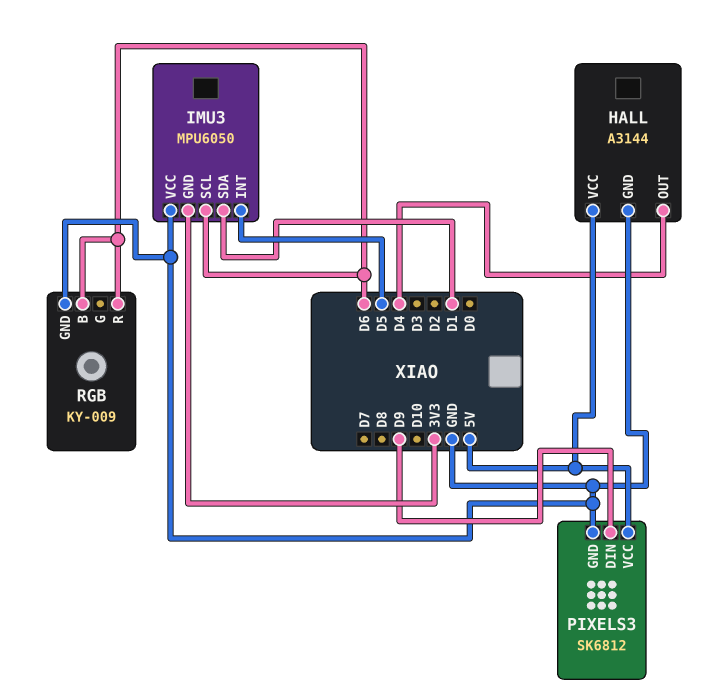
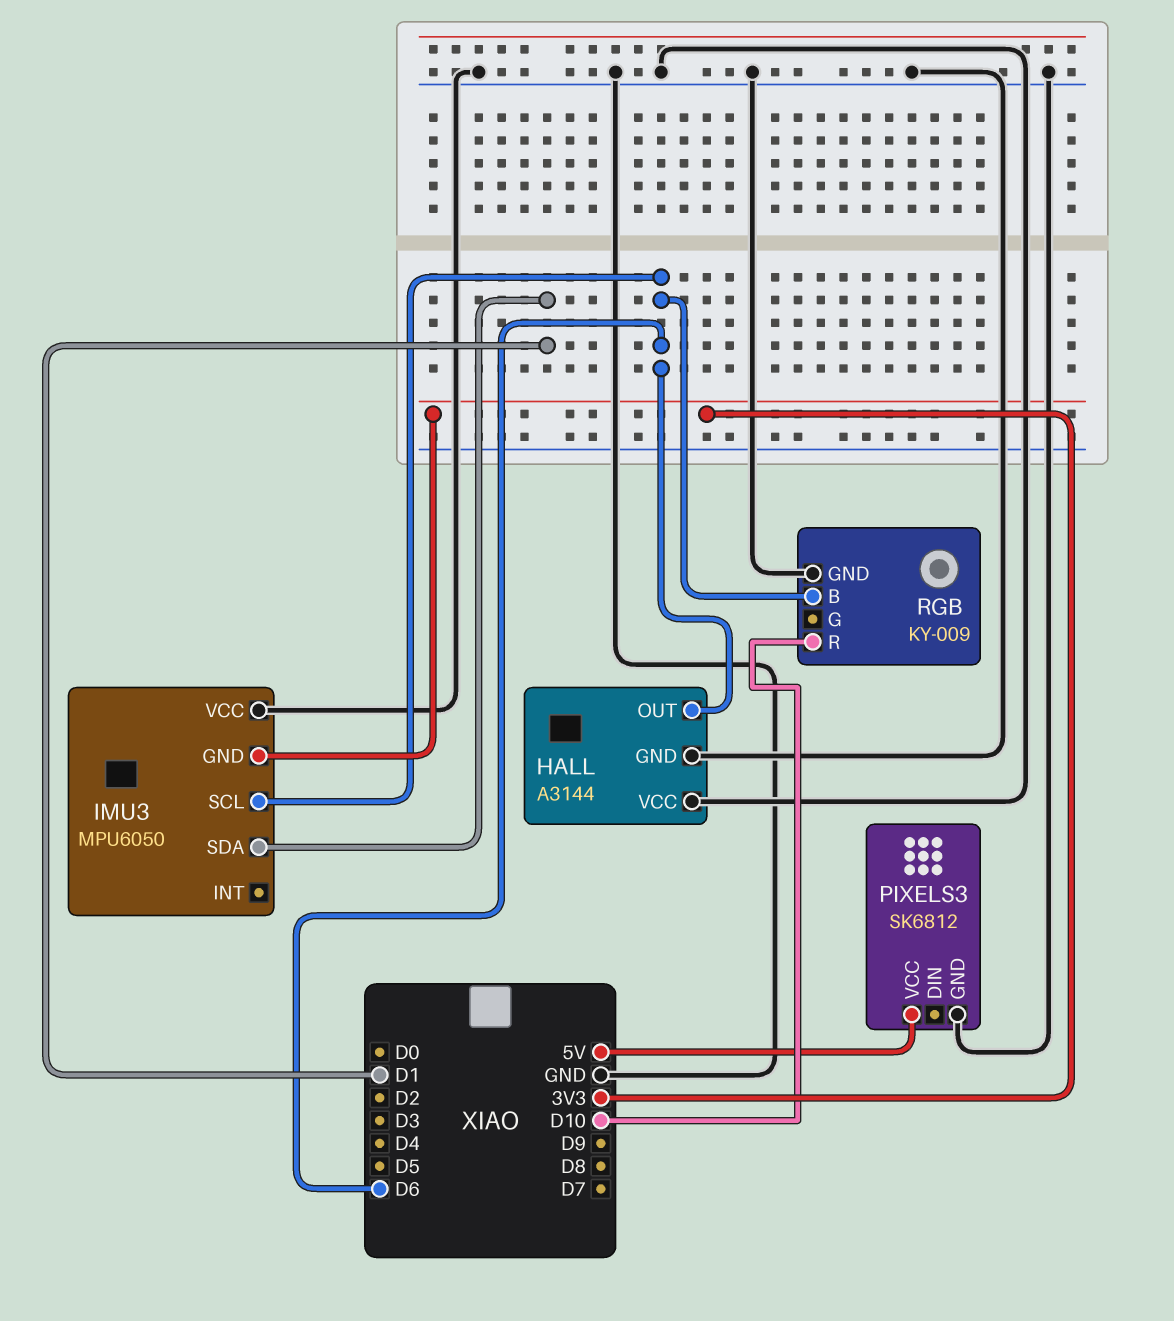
HALL pin OUT: D4 -> D6
HALL pin VCC: 5V -> GND
IMU3 pin INT: D5 -> none
PIXELS3 pin DIN: D9 -> none
RGB pin R: D6 -> D10

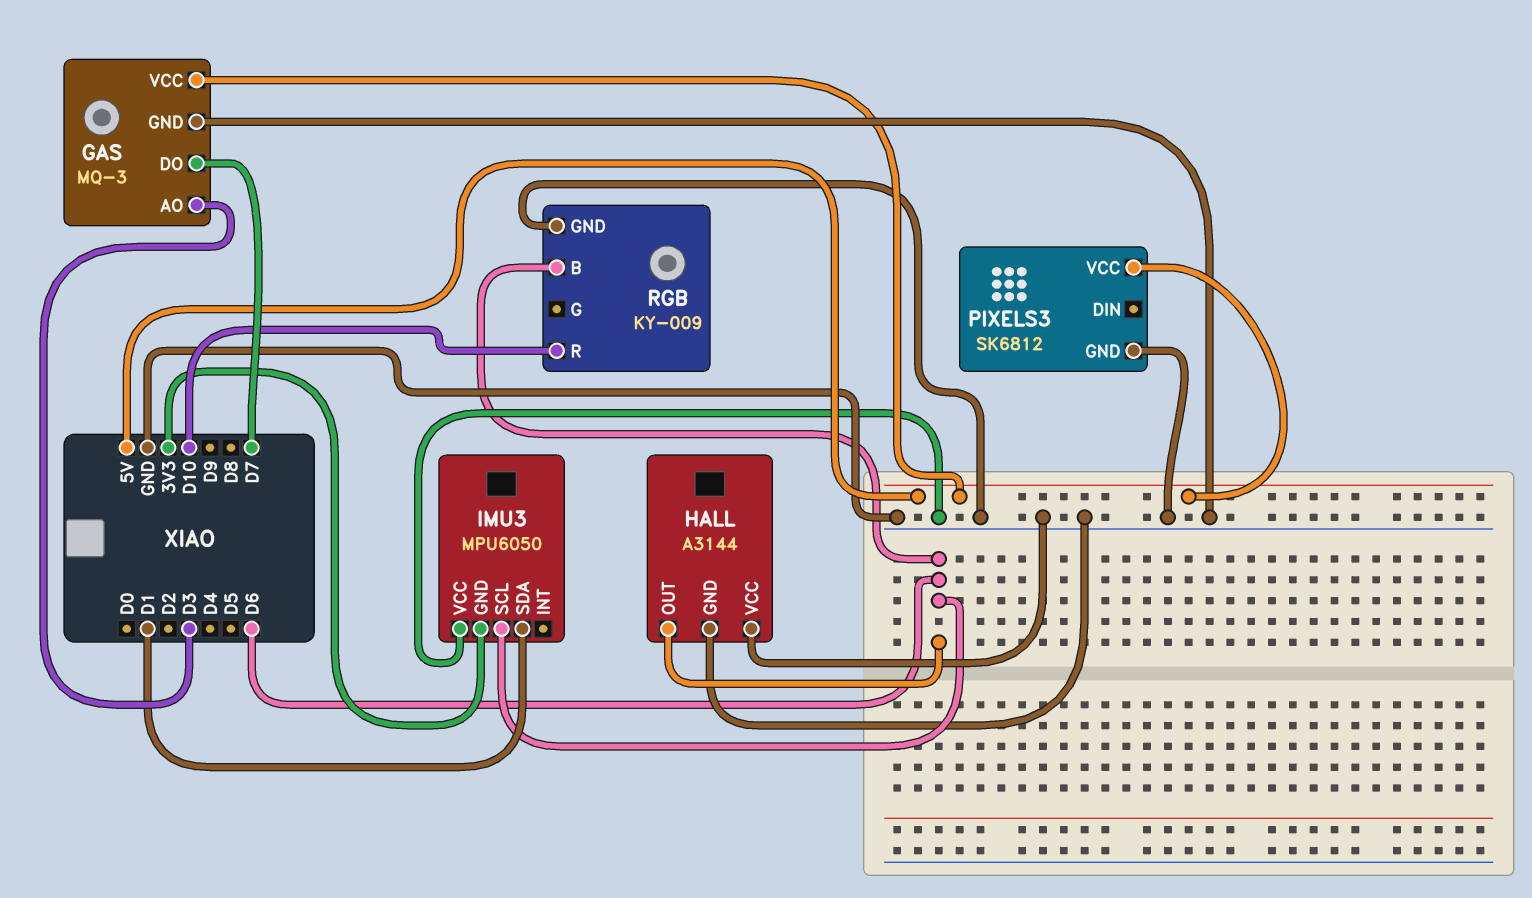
GAS: none -> MQ-3
GAS pin AO: none -> D3
GAS pin DO: none -> D7
GAS pin GND: none -> GND
GAS pin VCC: none -> 5V

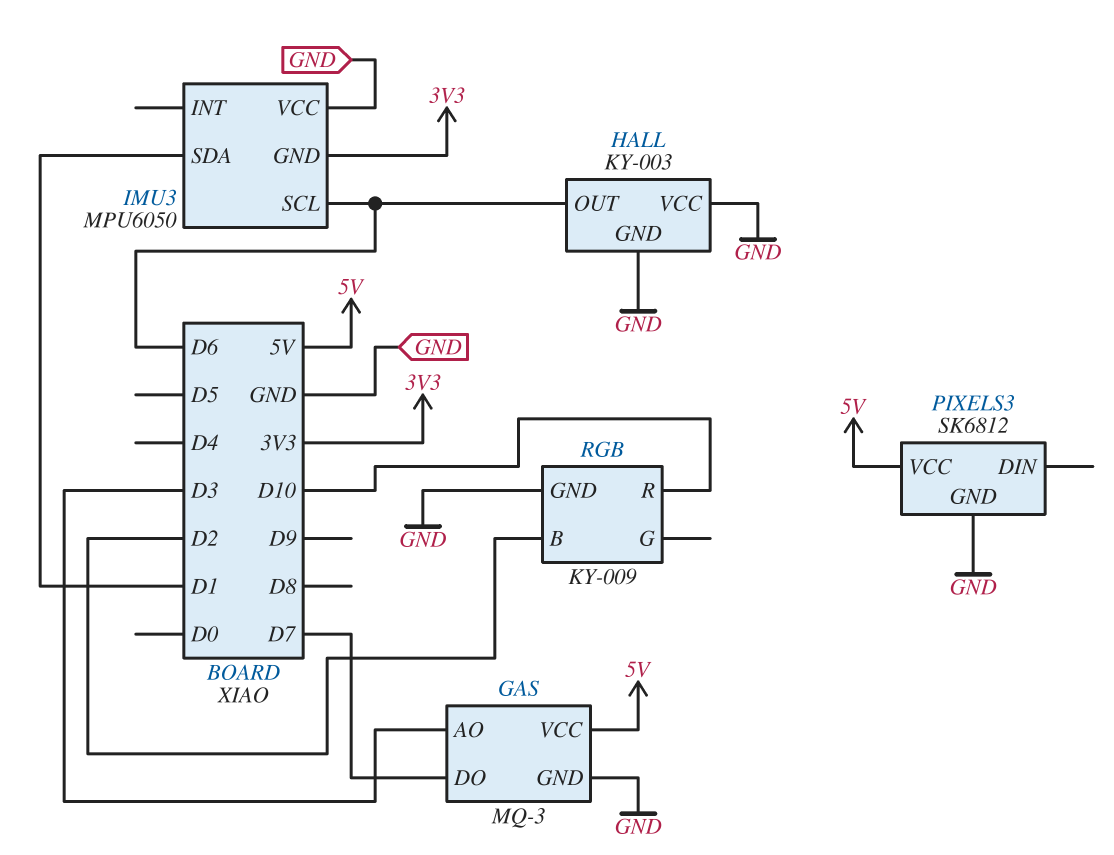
HALL: A3144 -> KY-003
RGB pin B: D6 -> D2

